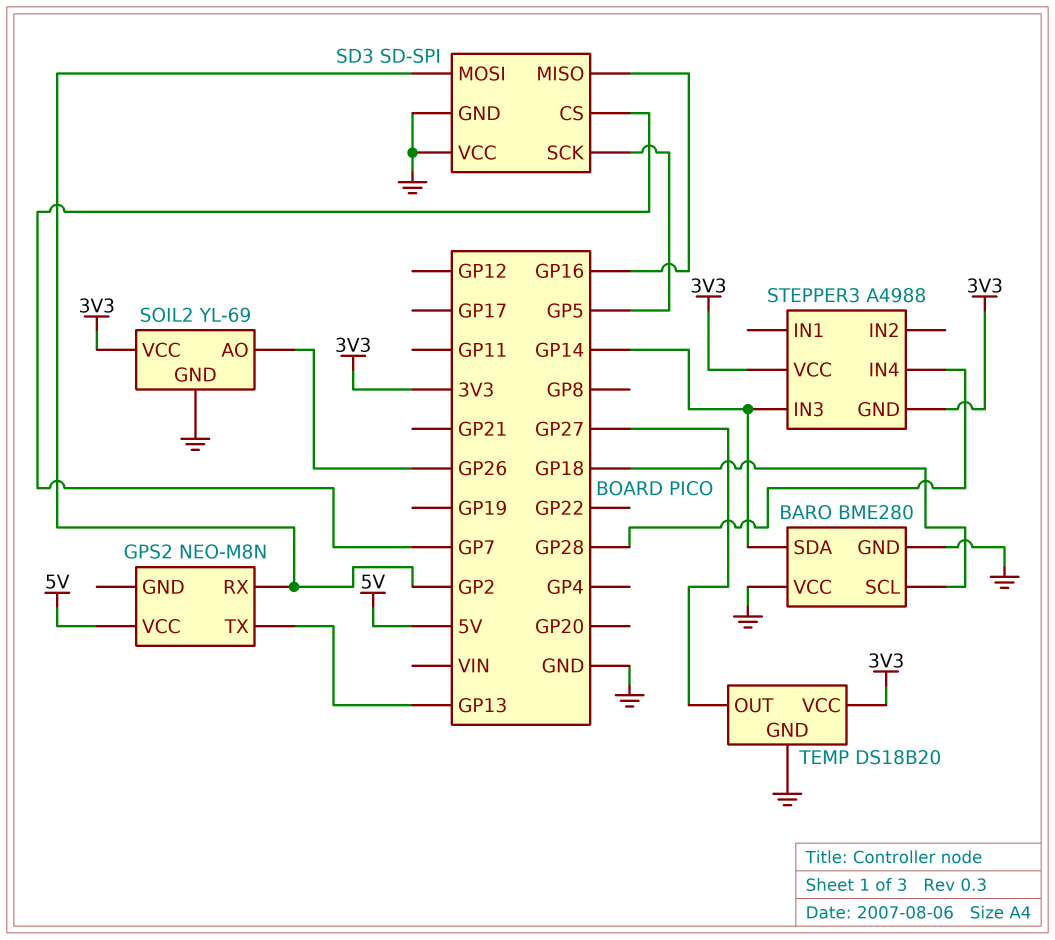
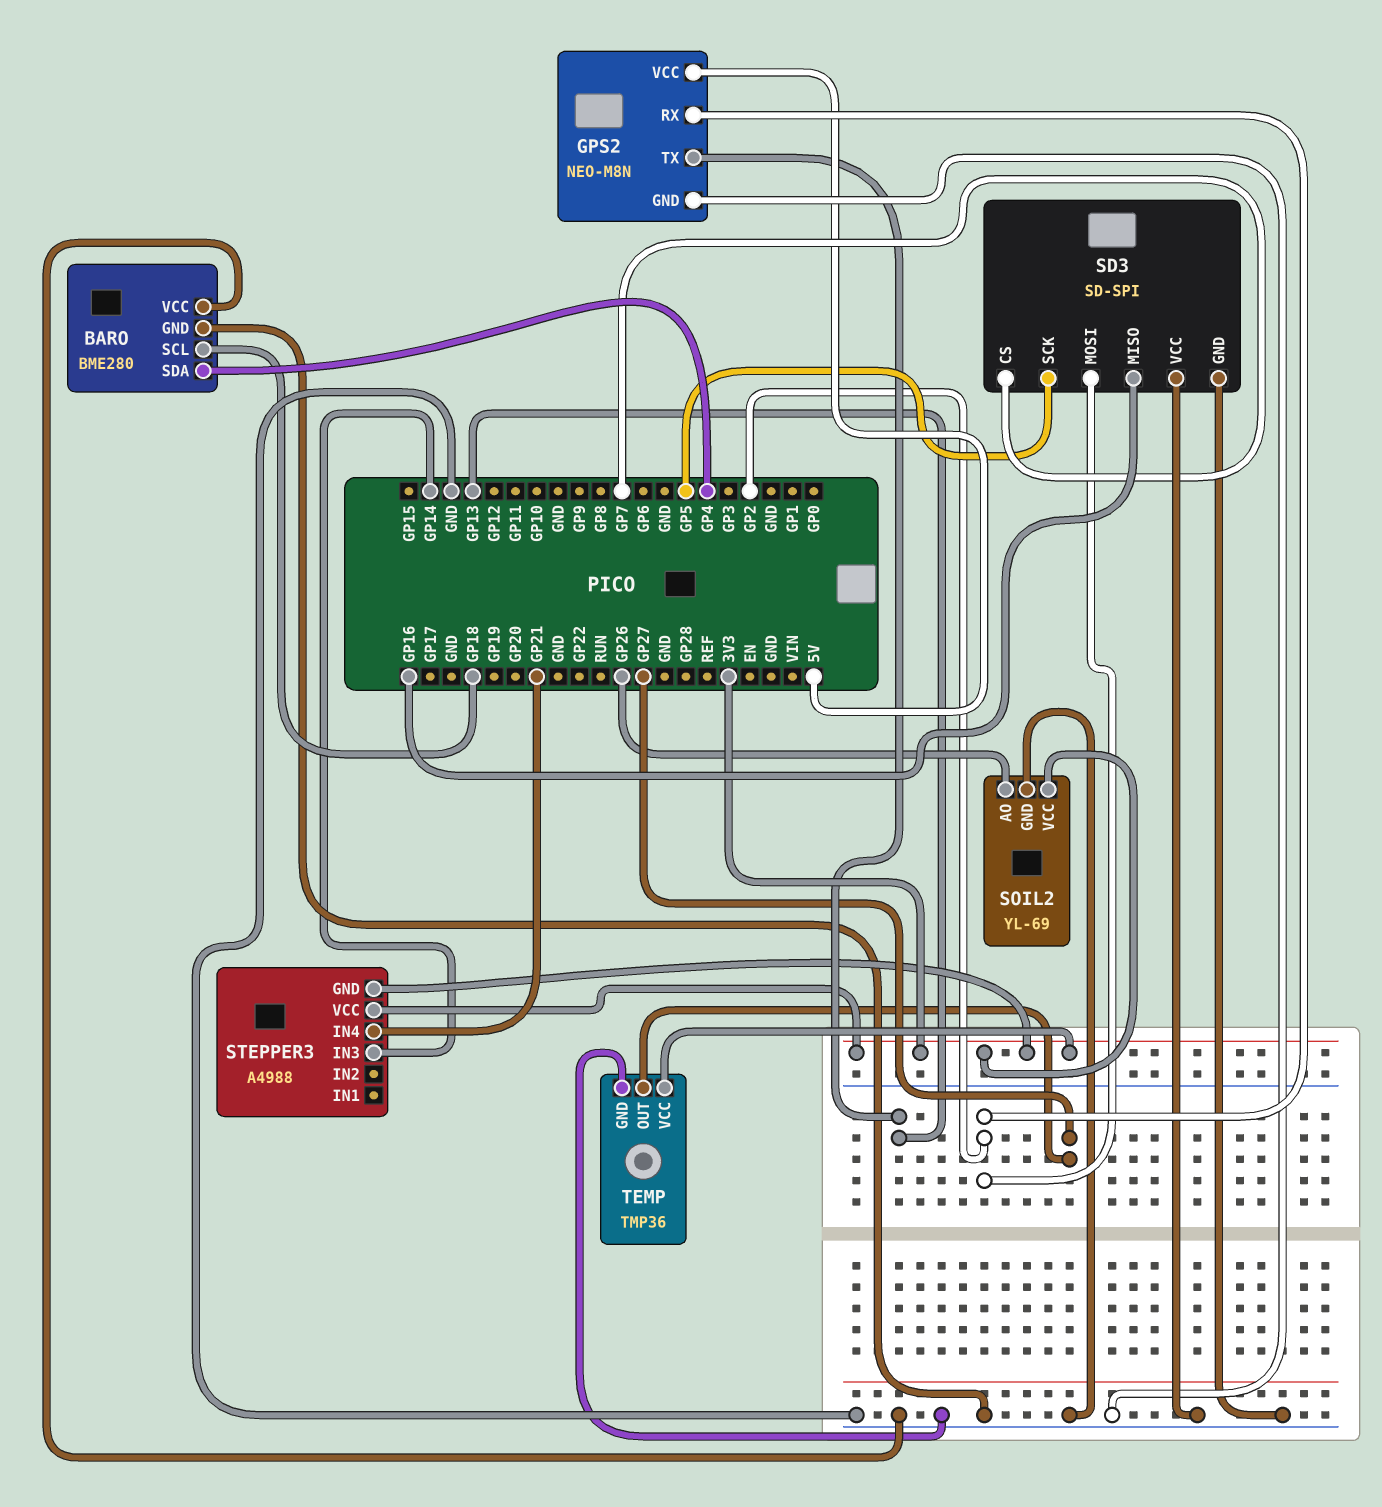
BARO pin SDA: GP14 -> GP4
GPS2 pin GND: none -> GND
STEPPER3 pin IN4: GP28 -> GP21
TEMP: DS18B20 -> TMP36

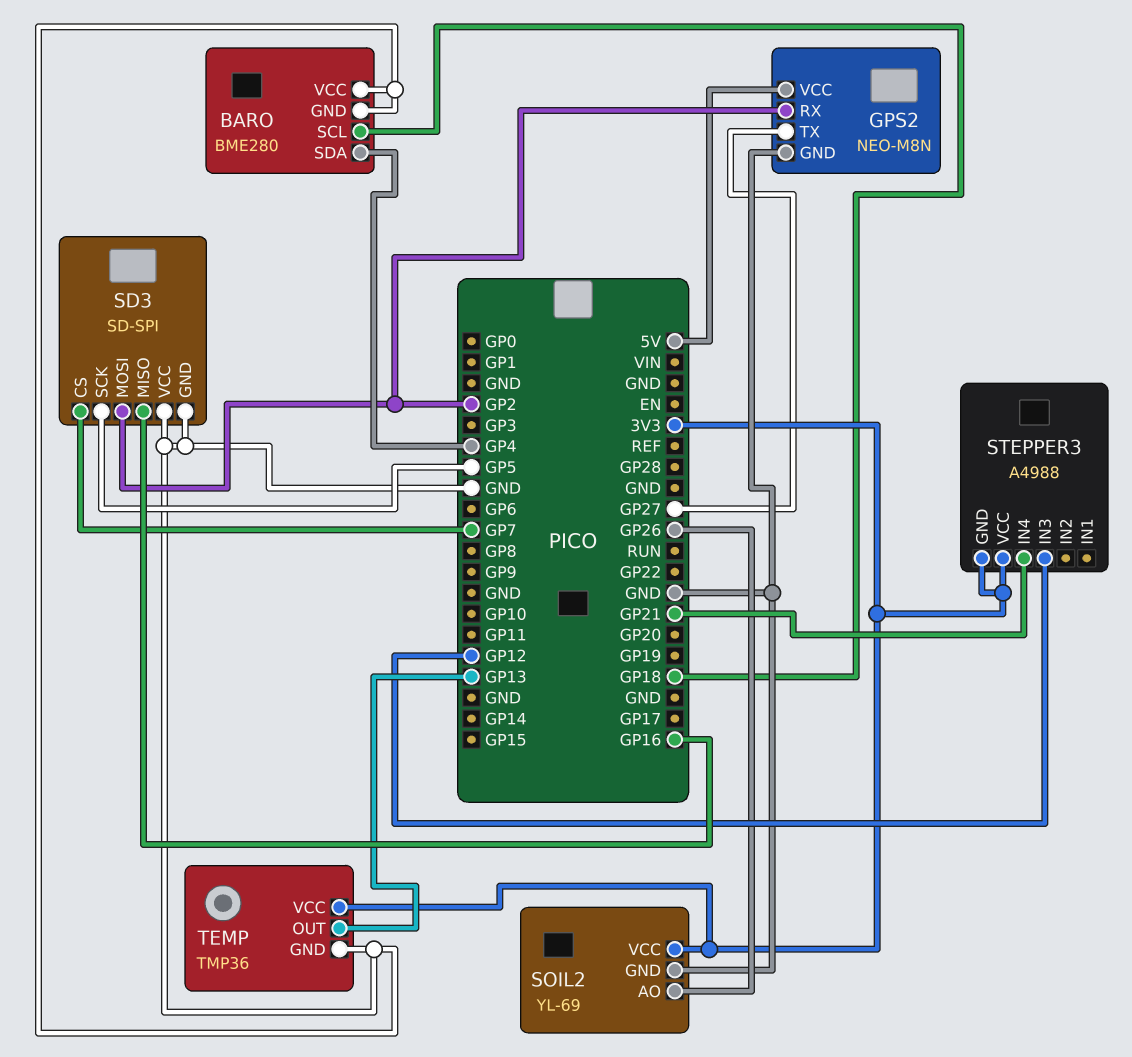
GPS2 pin TX: GP13 -> GP27
STEPPER3 pin IN3: GP14 -> GP12
TEMP pin OUT: GP27 -> GP13

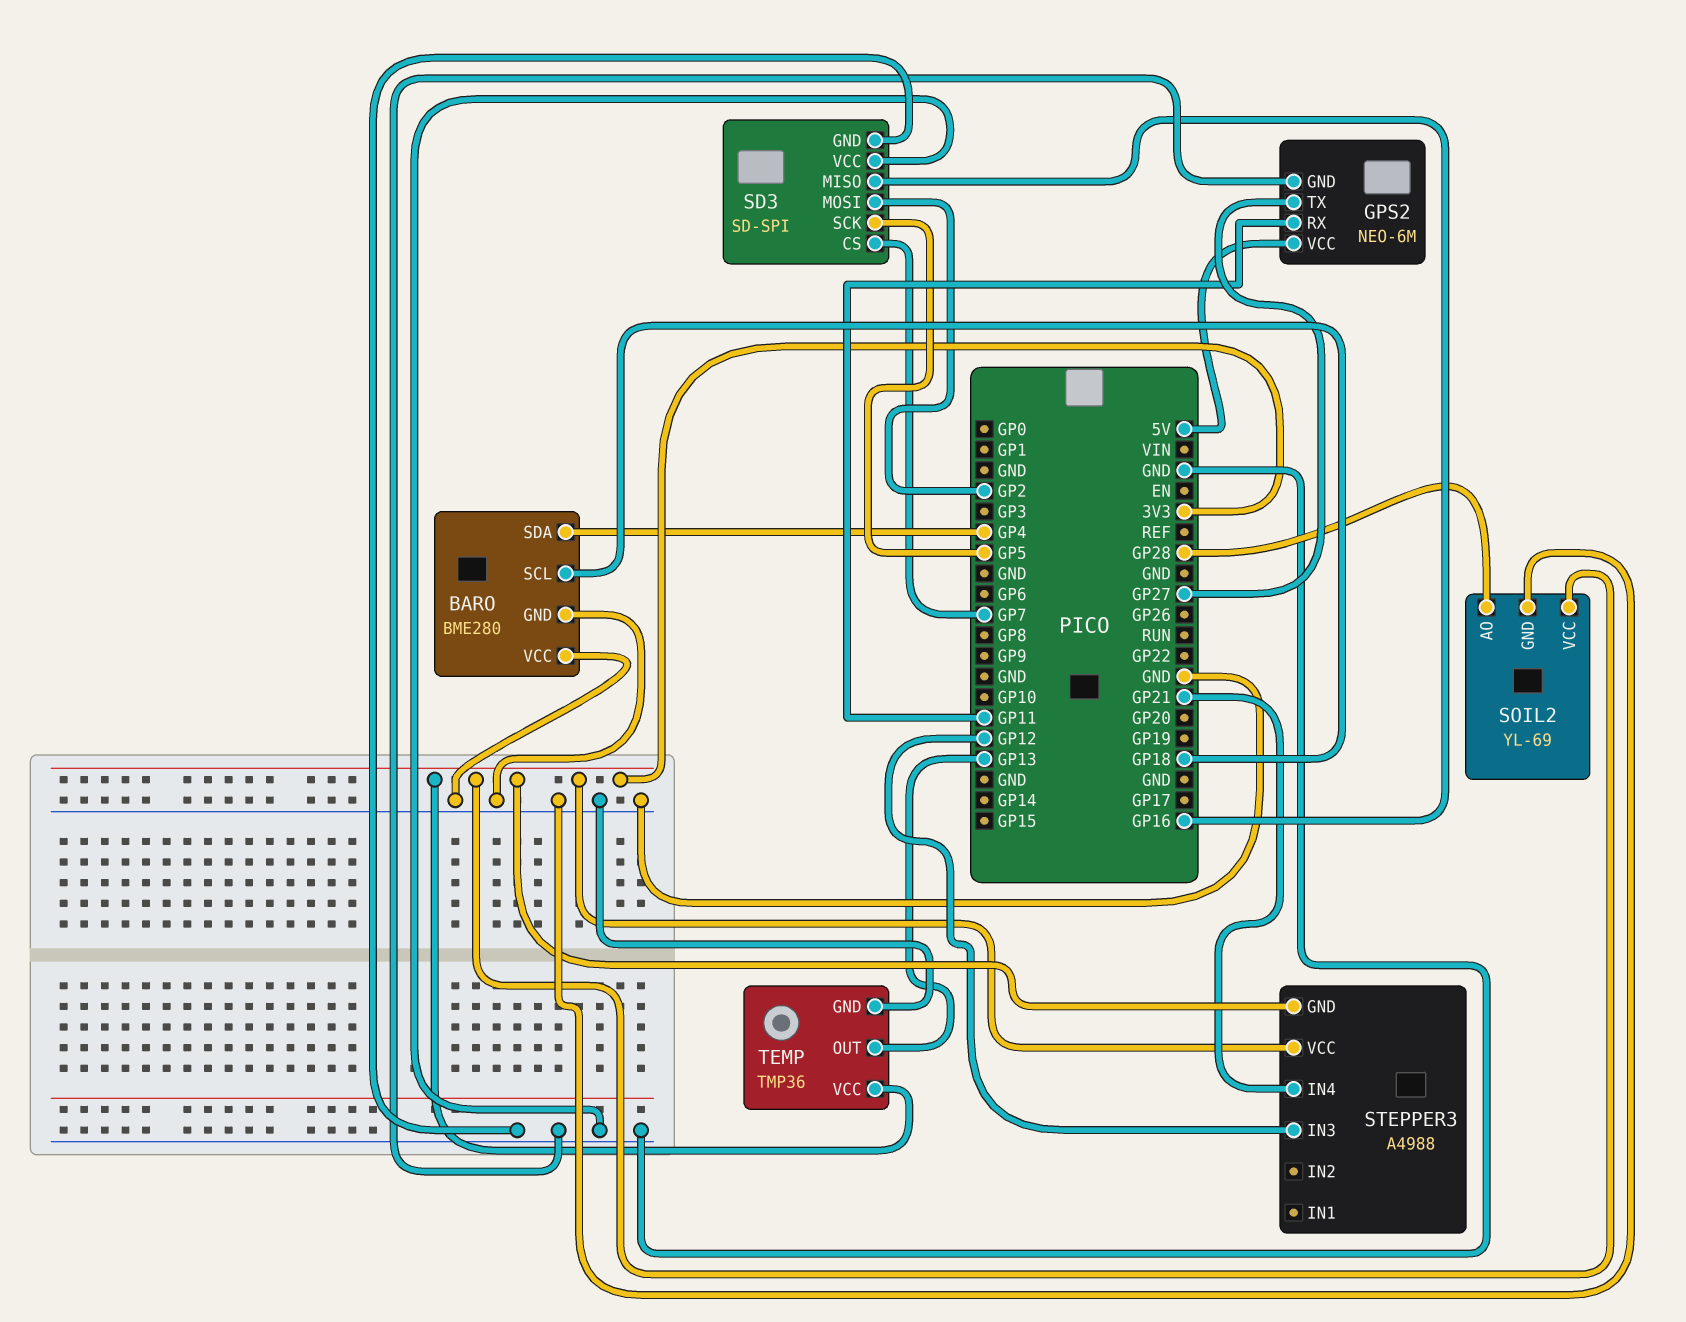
GPS2: NEO-M8N -> NEO-6M
GPS2 pin RX: GP2 -> GP11
SOIL2 pin AO: GP26 -> GP28

